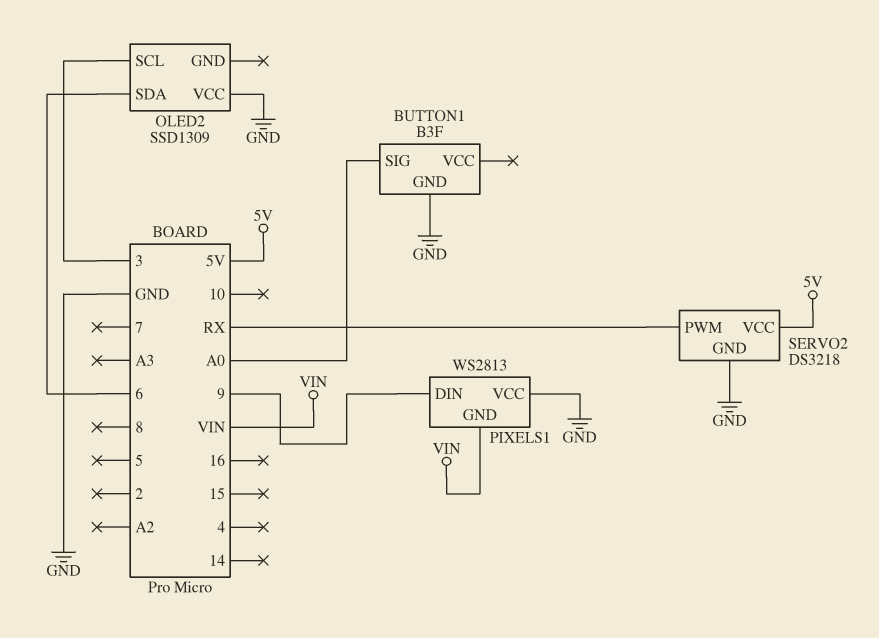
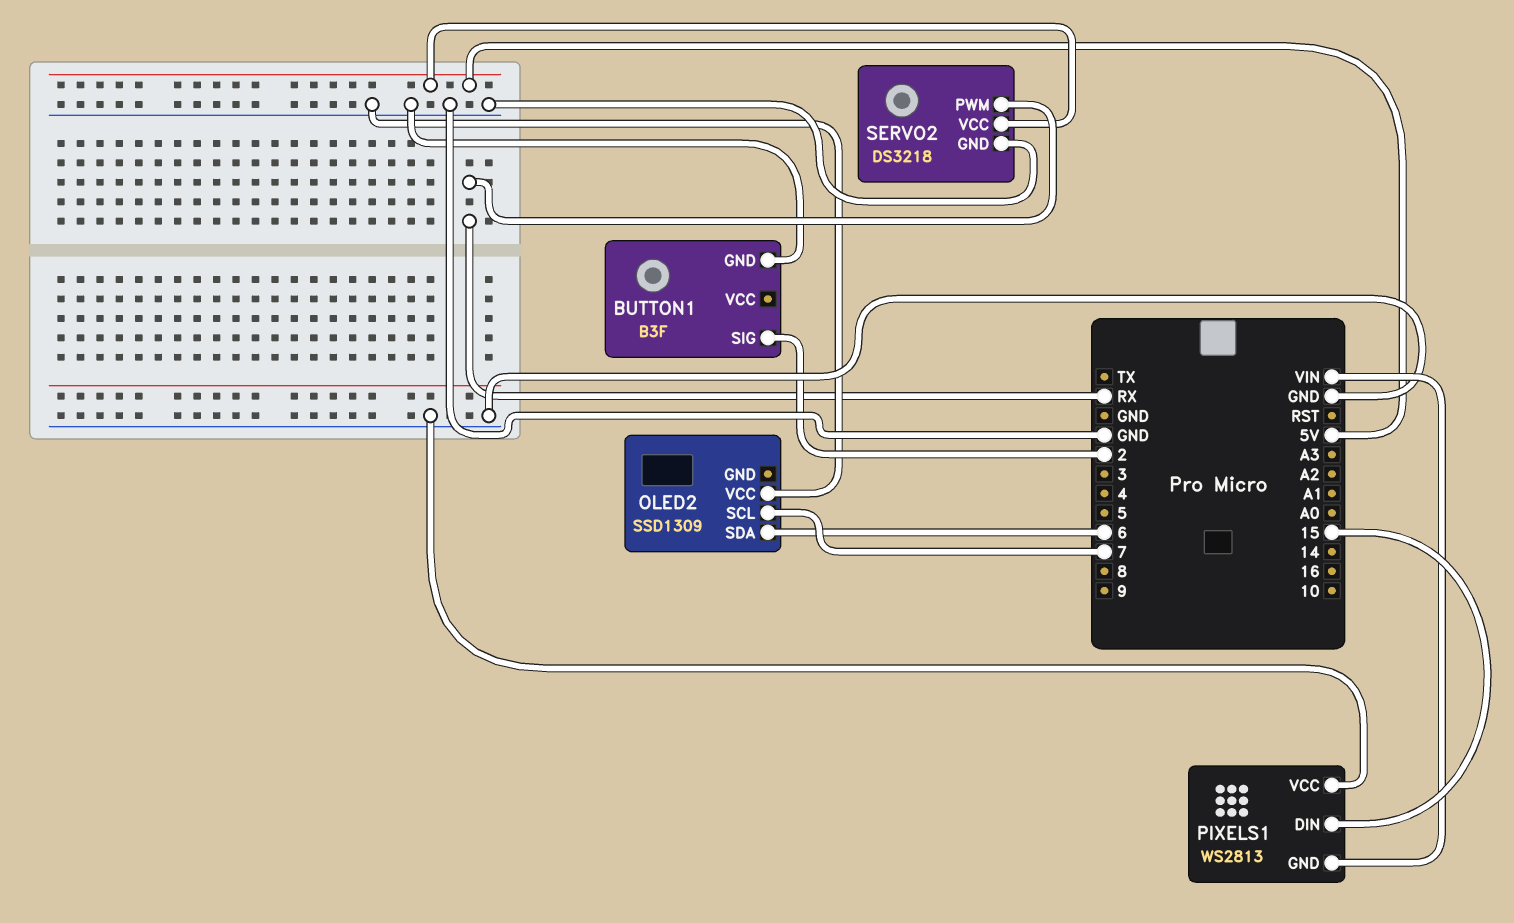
BUTTON1 pin SIG: A0 -> 2
OLED2 pin SCL: 3 -> 7
PIXELS1 pin DIN: 9 -> 15

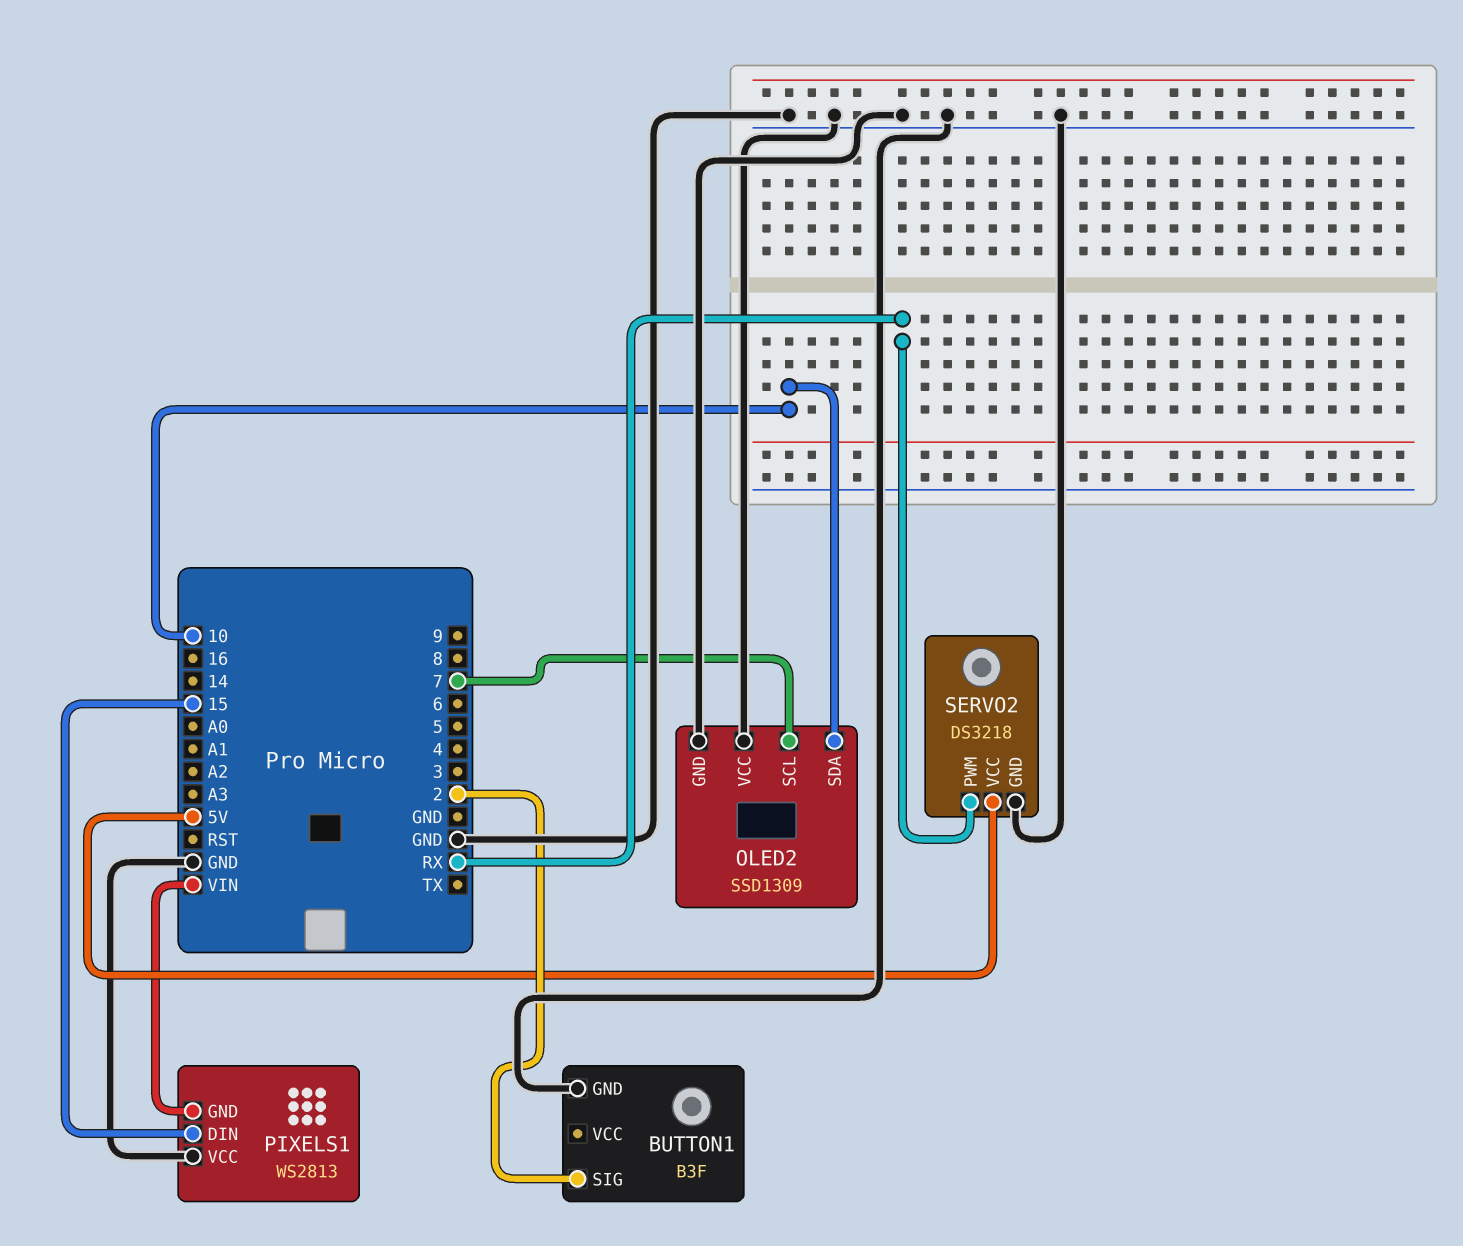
OLED2 pin GND: none -> GND
OLED2 pin SDA: 6 -> 10

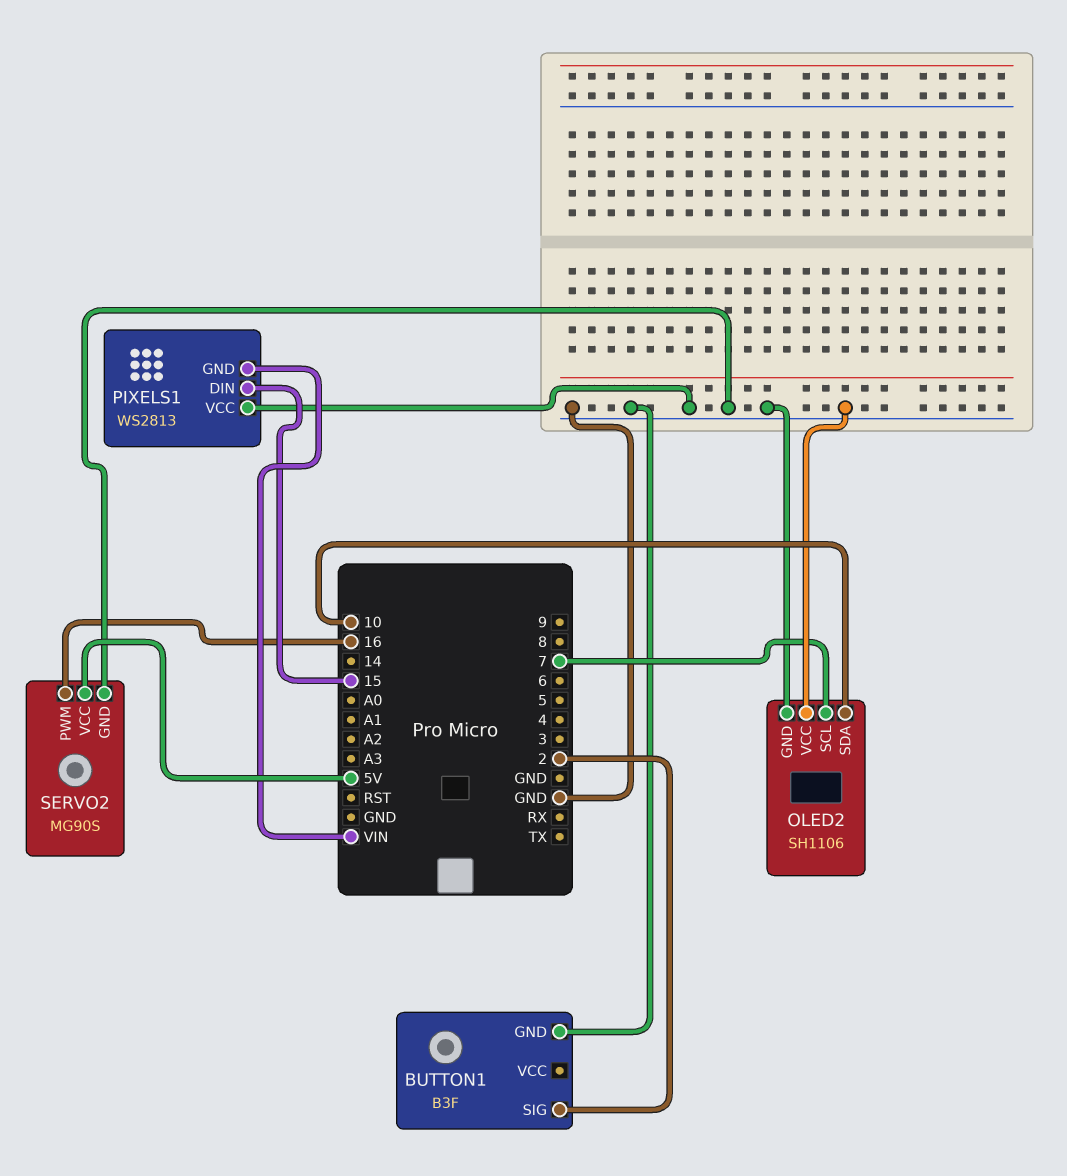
OLED2: SSD1309 -> SH1106
SERVO2: DS3218 -> MG90S
SERVO2 pin PWM: RX -> 16

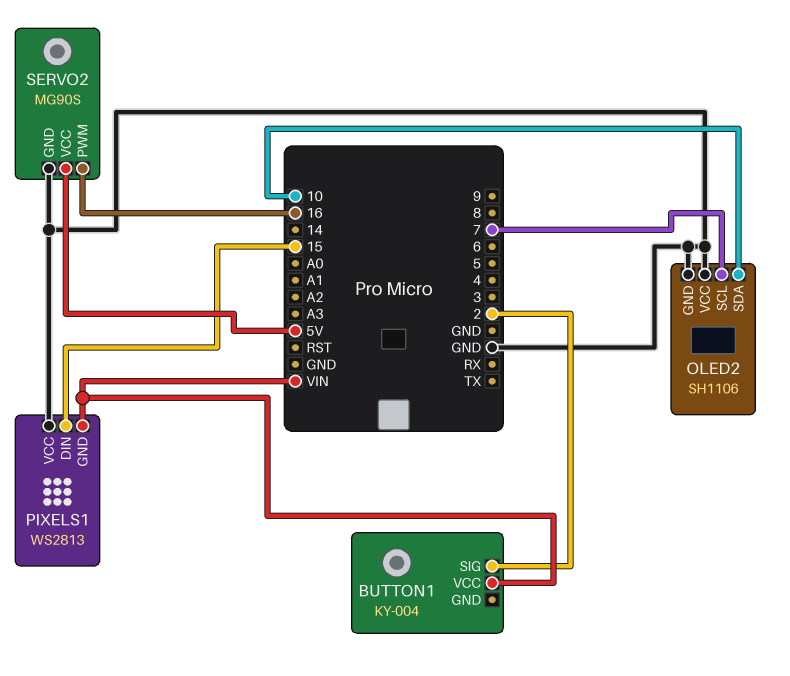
BUTTON1: B3F -> KY-004
BUTTON1 pin GND: GND -> none
BUTTON1 pin VCC: none -> VIN

